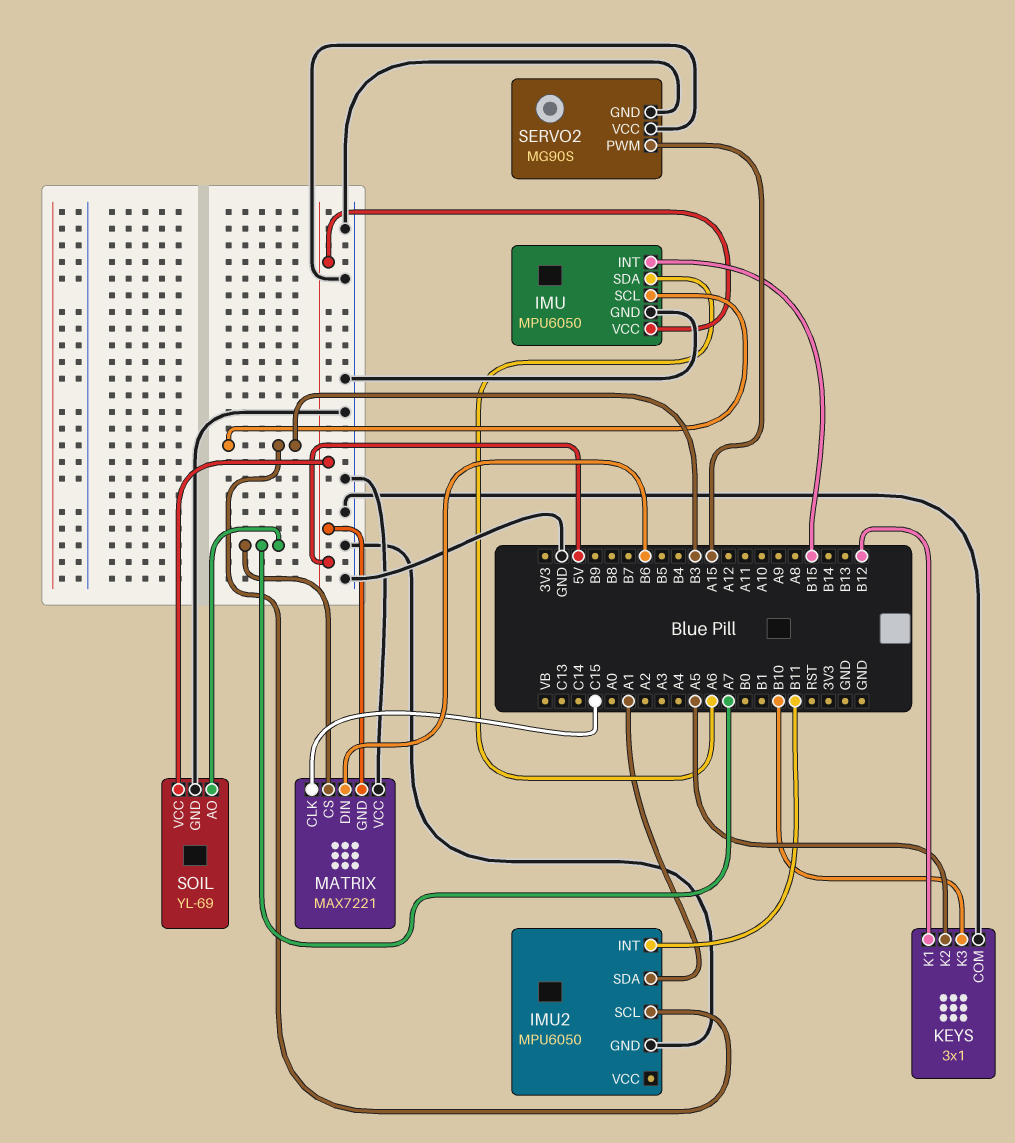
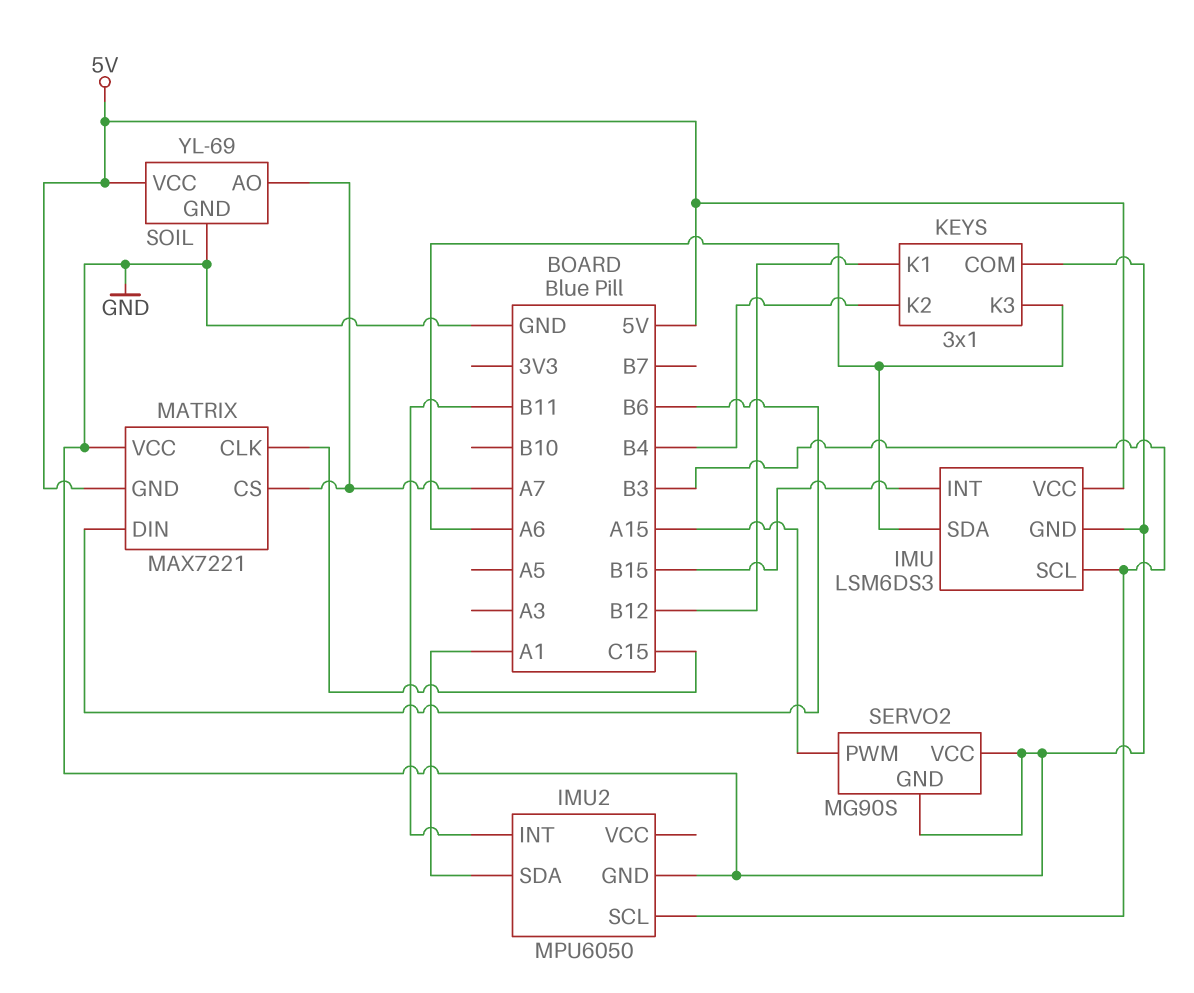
IMU: MPU6050 -> LSM6DS3
KEYS pin K2: A5 -> B4
KEYS pin K3: B10 -> A6

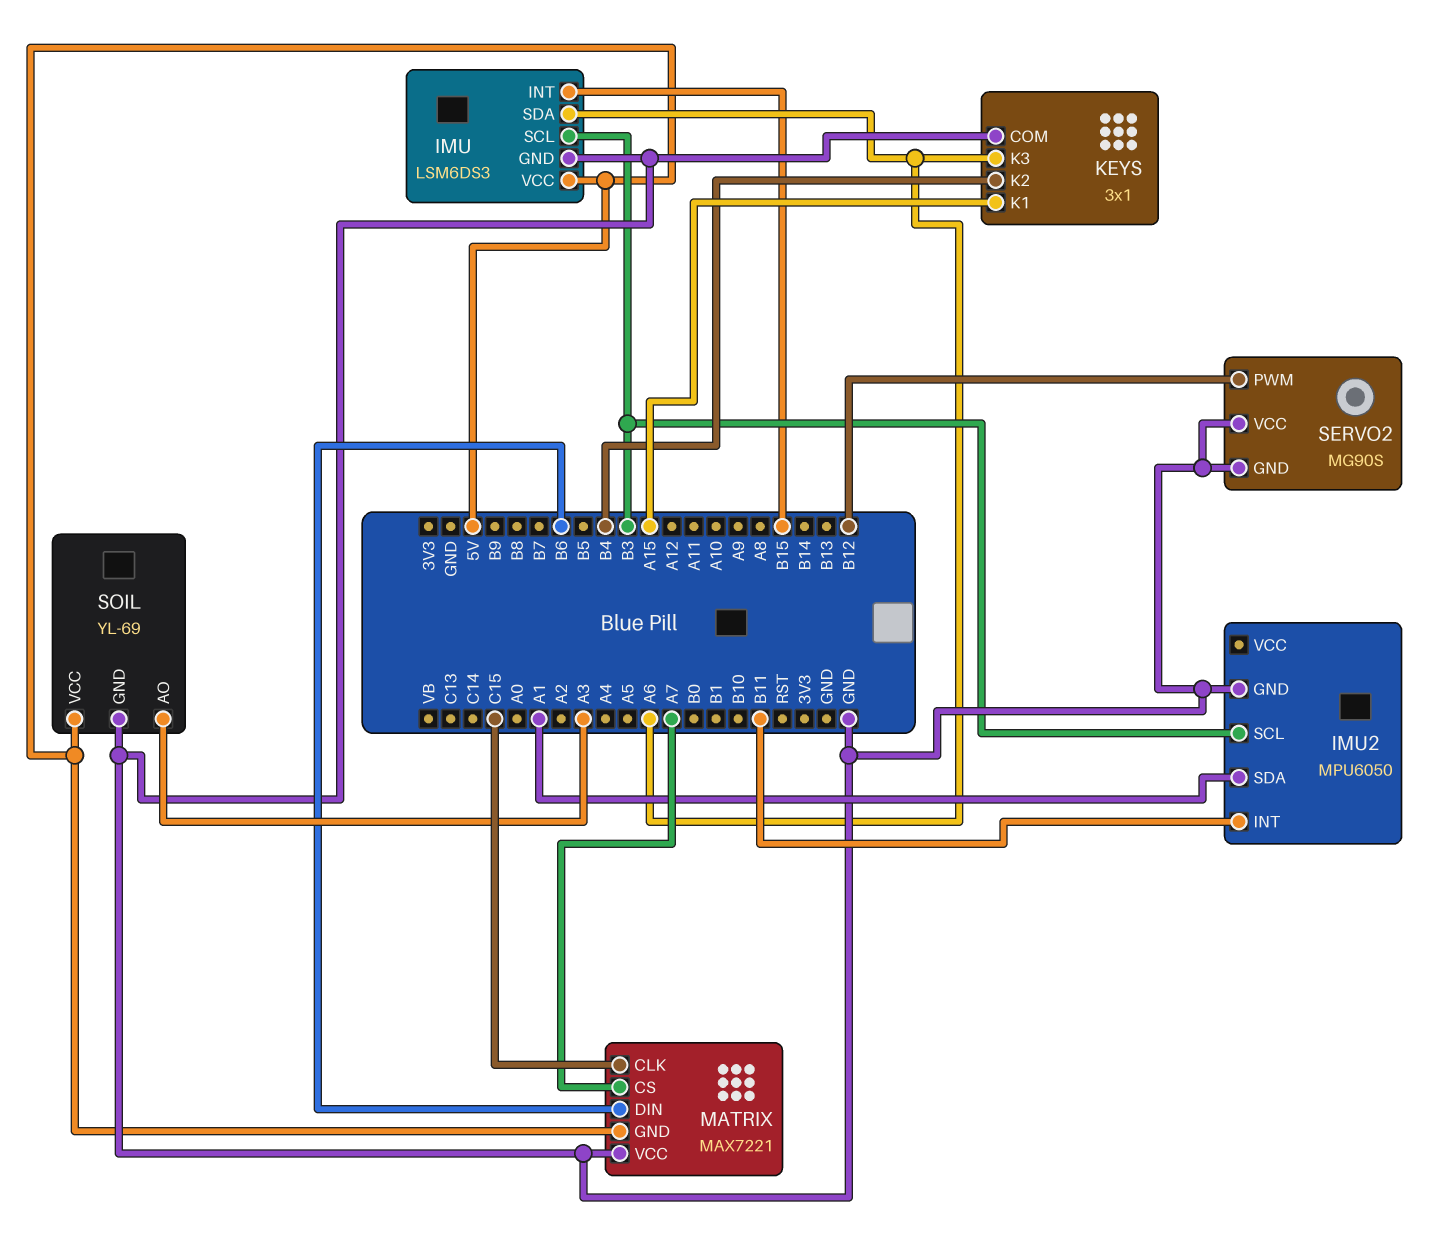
KEYS pin K1: B12 -> A15
SERVO2 pin PWM: A15 -> B12
SOIL pin AO: A7 -> A3

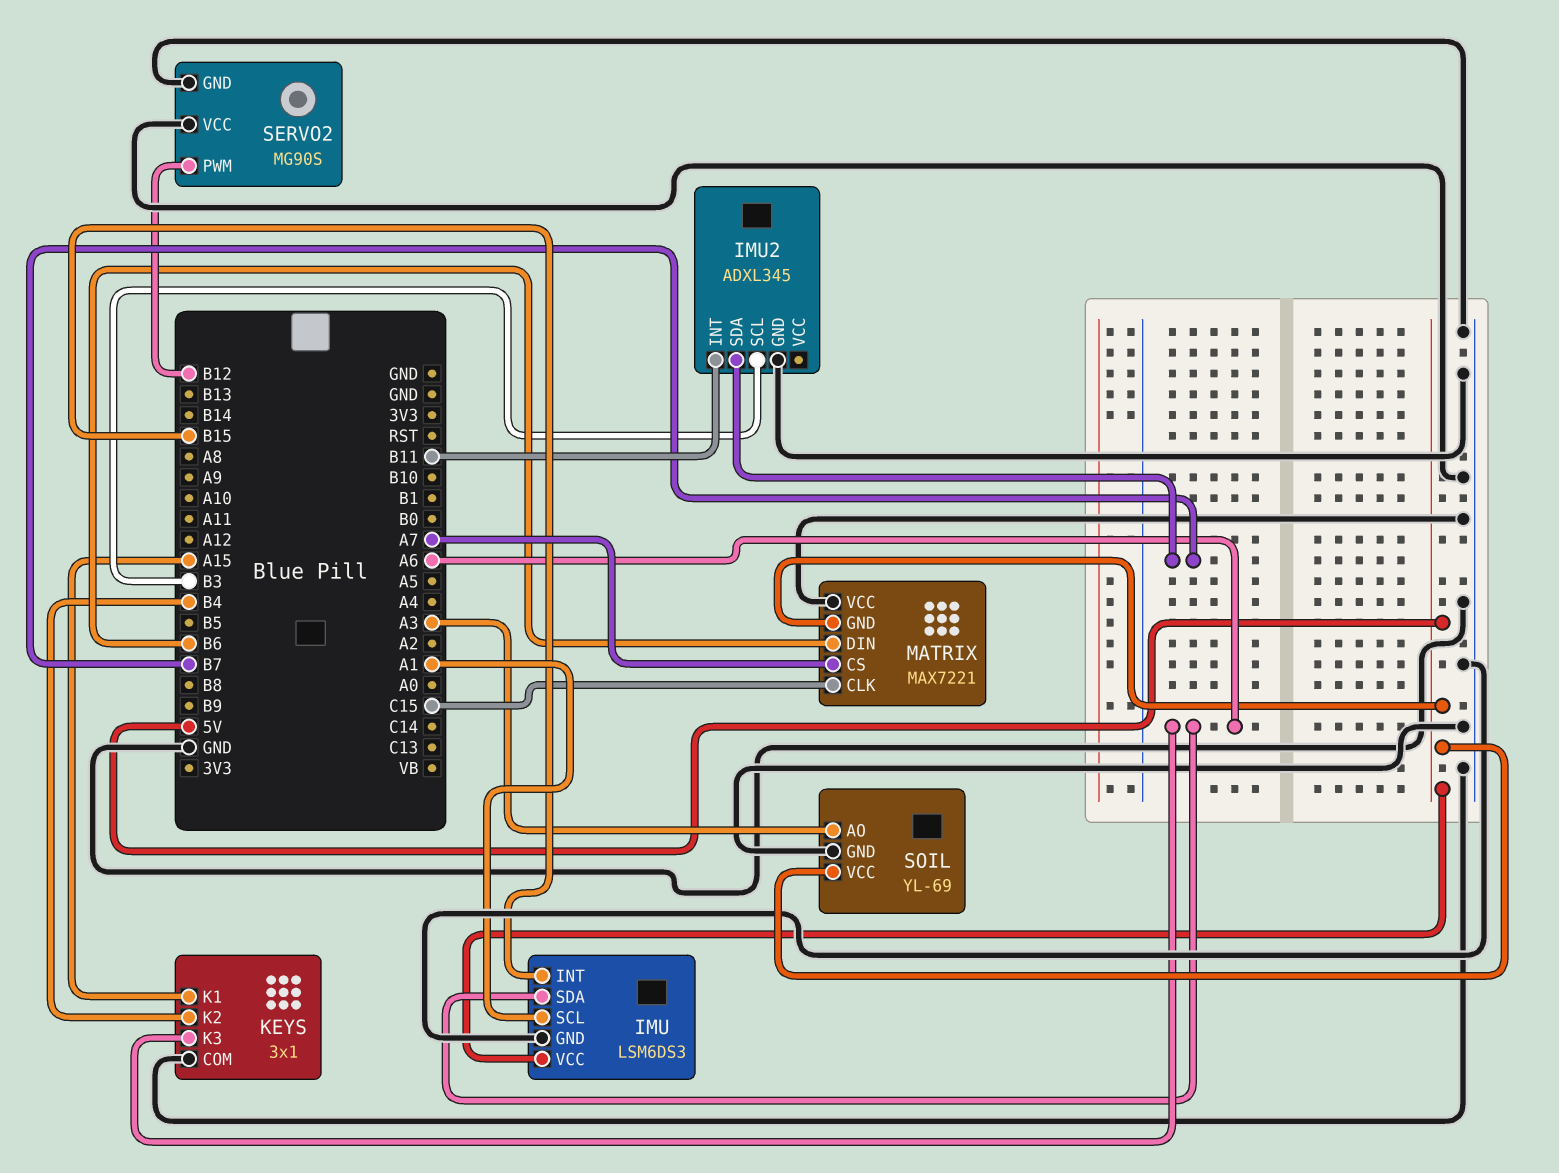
IMU pin SCL: B3 -> A1
IMU2: MPU6050 -> ADXL345
IMU2 pin SDA: A1 -> B7

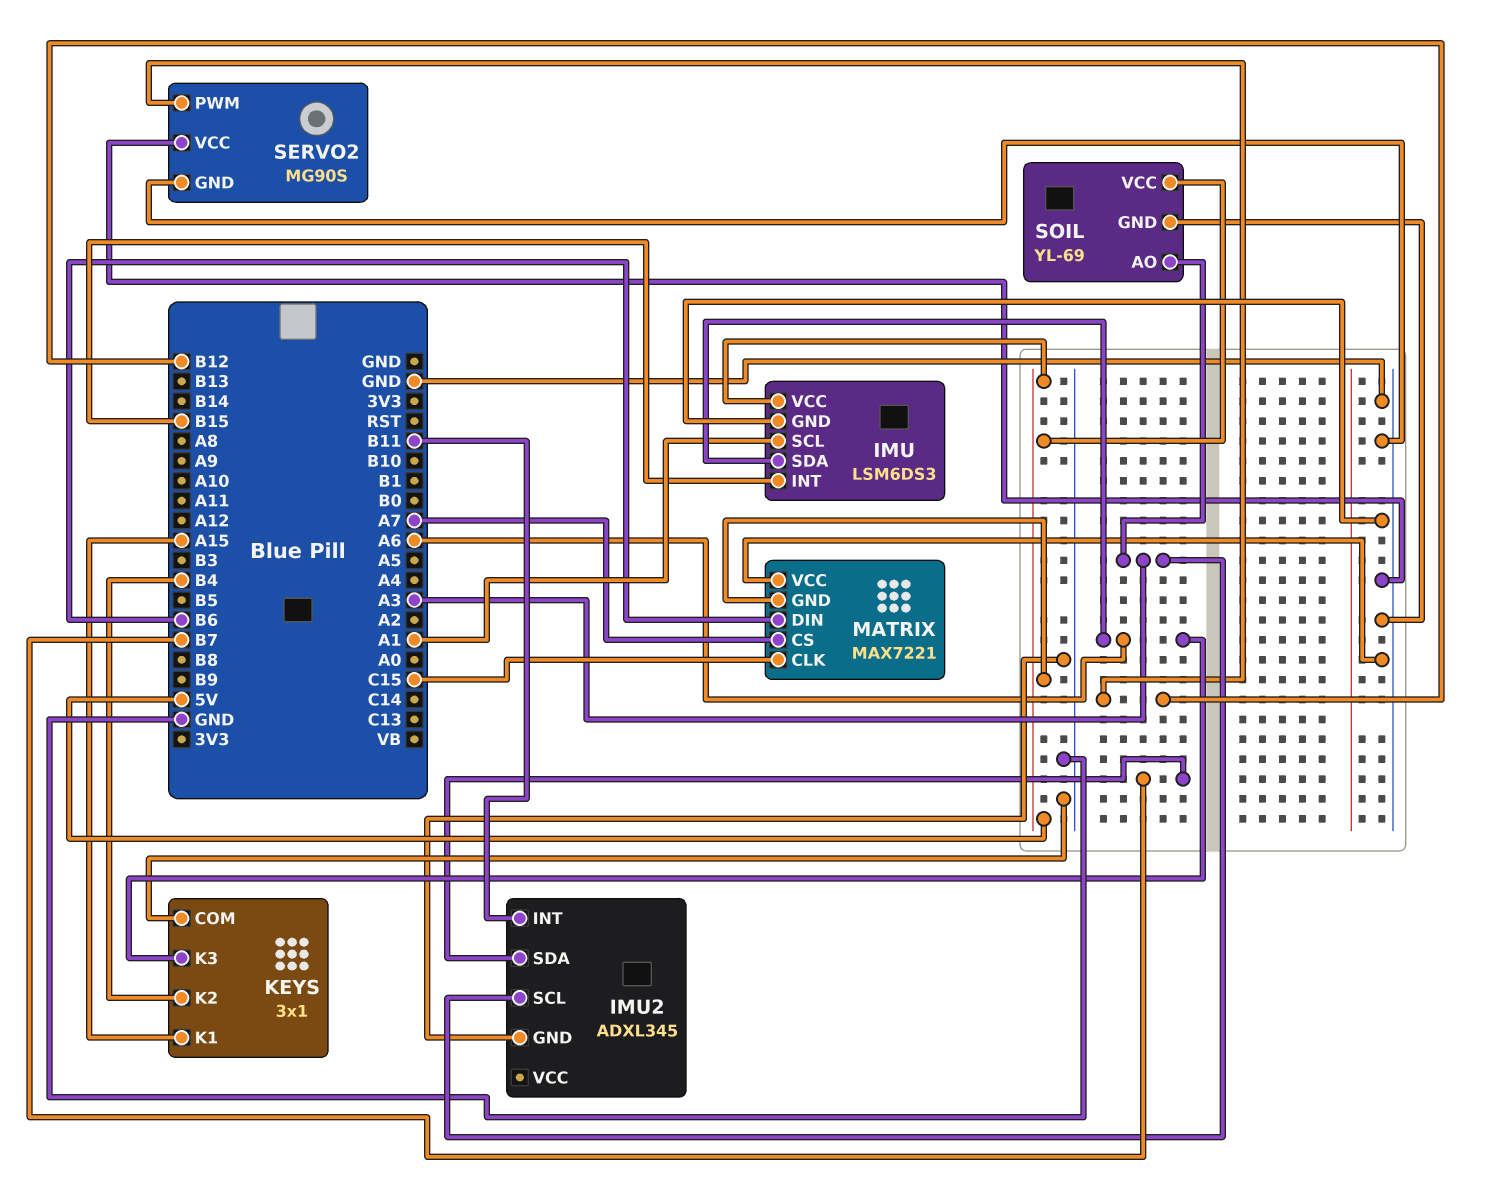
IMU2 pin SCL: B3 -> A3

